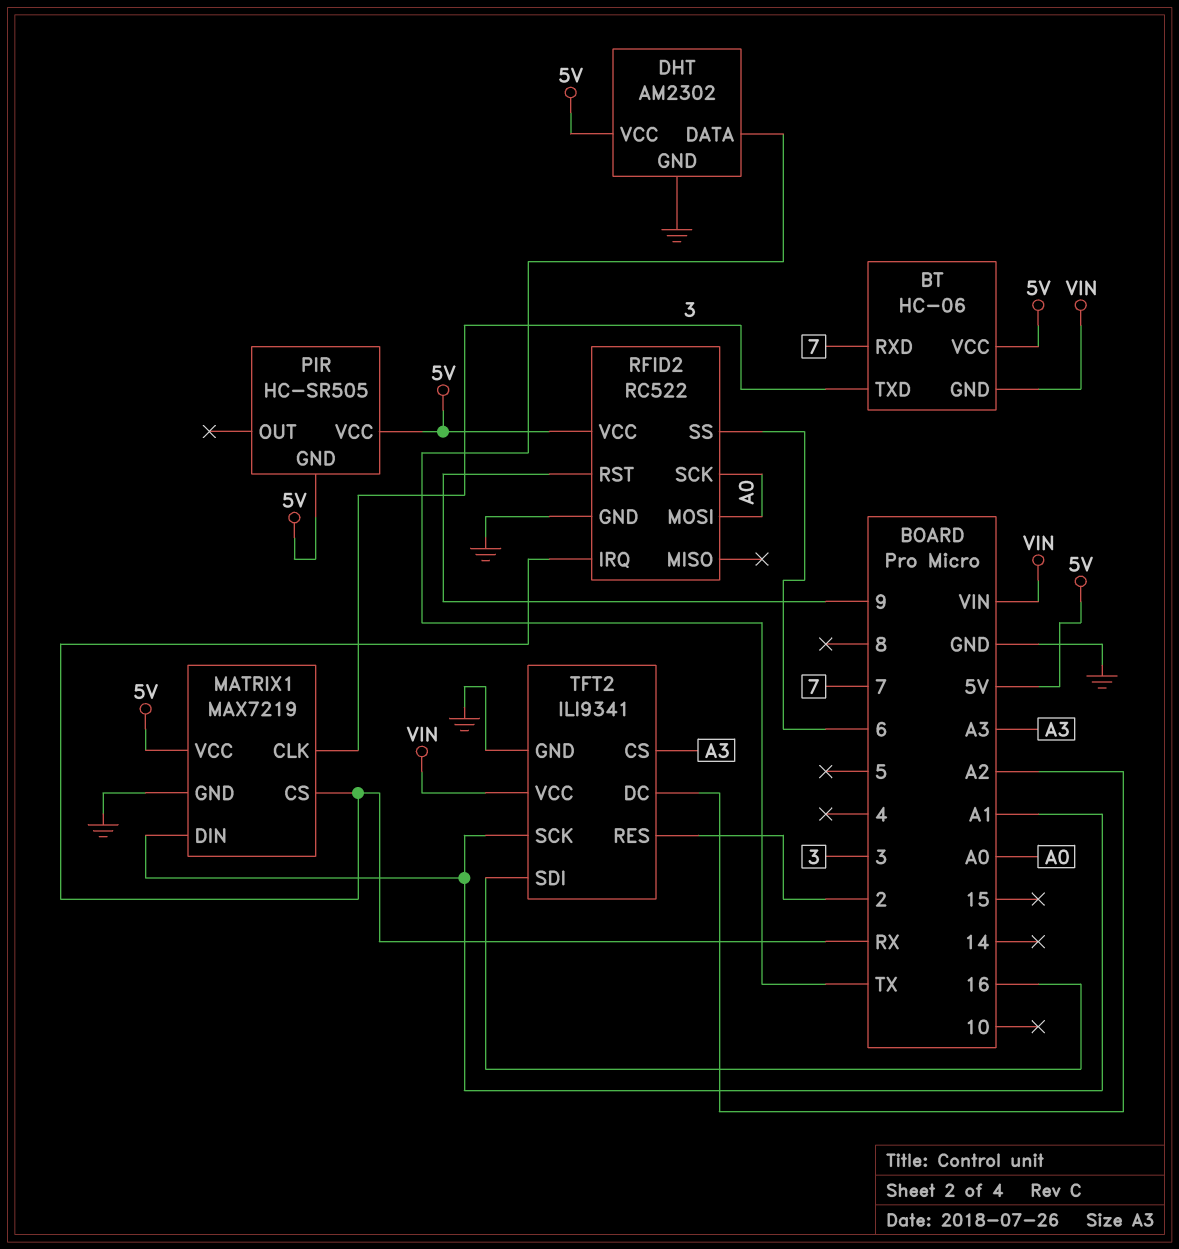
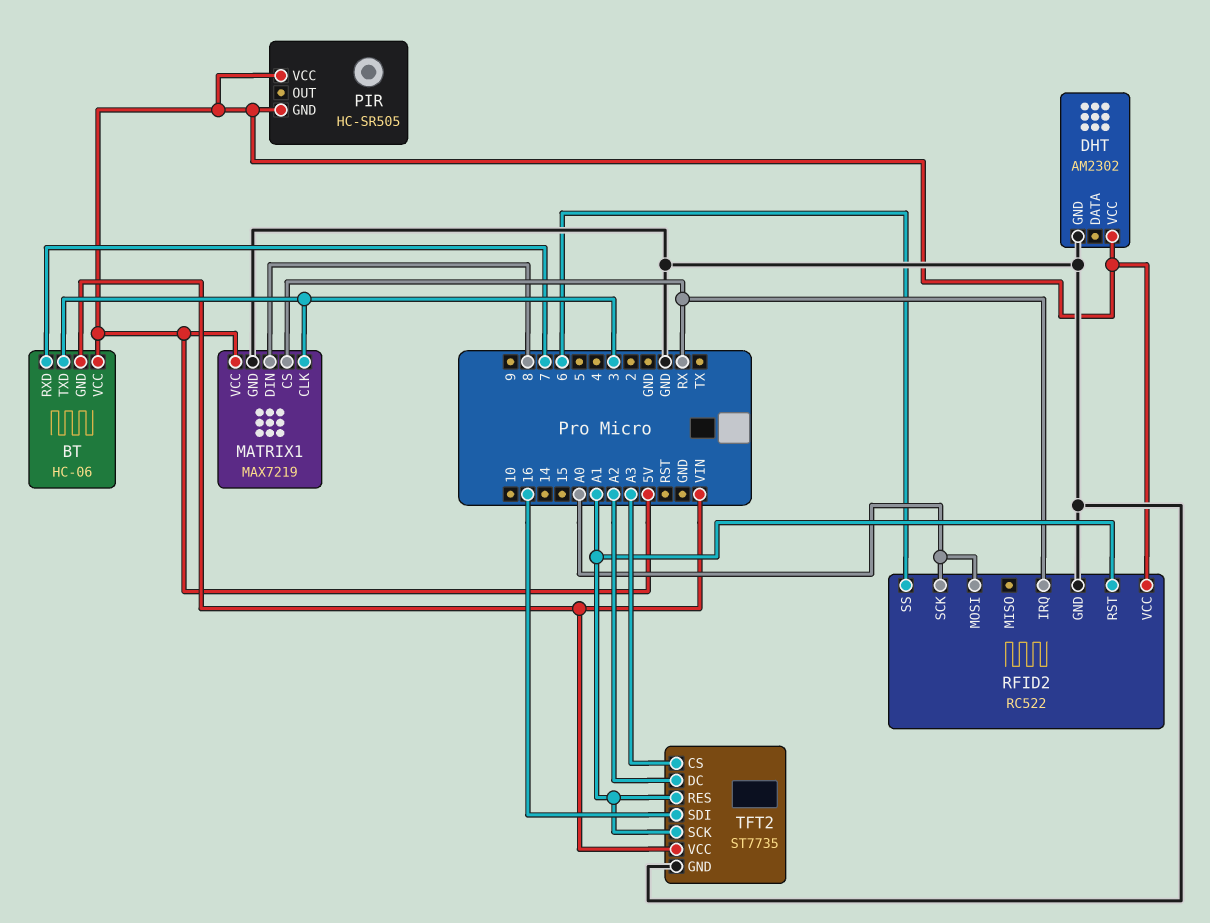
DHT pin DATA: TX -> none
MATRIX1 pin DIN: A1 -> 8
RFID2 pin RST: 9 -> A1
TFT2: ILI9341 -> ST7735
TFT2 pin RES: 2 -> A1

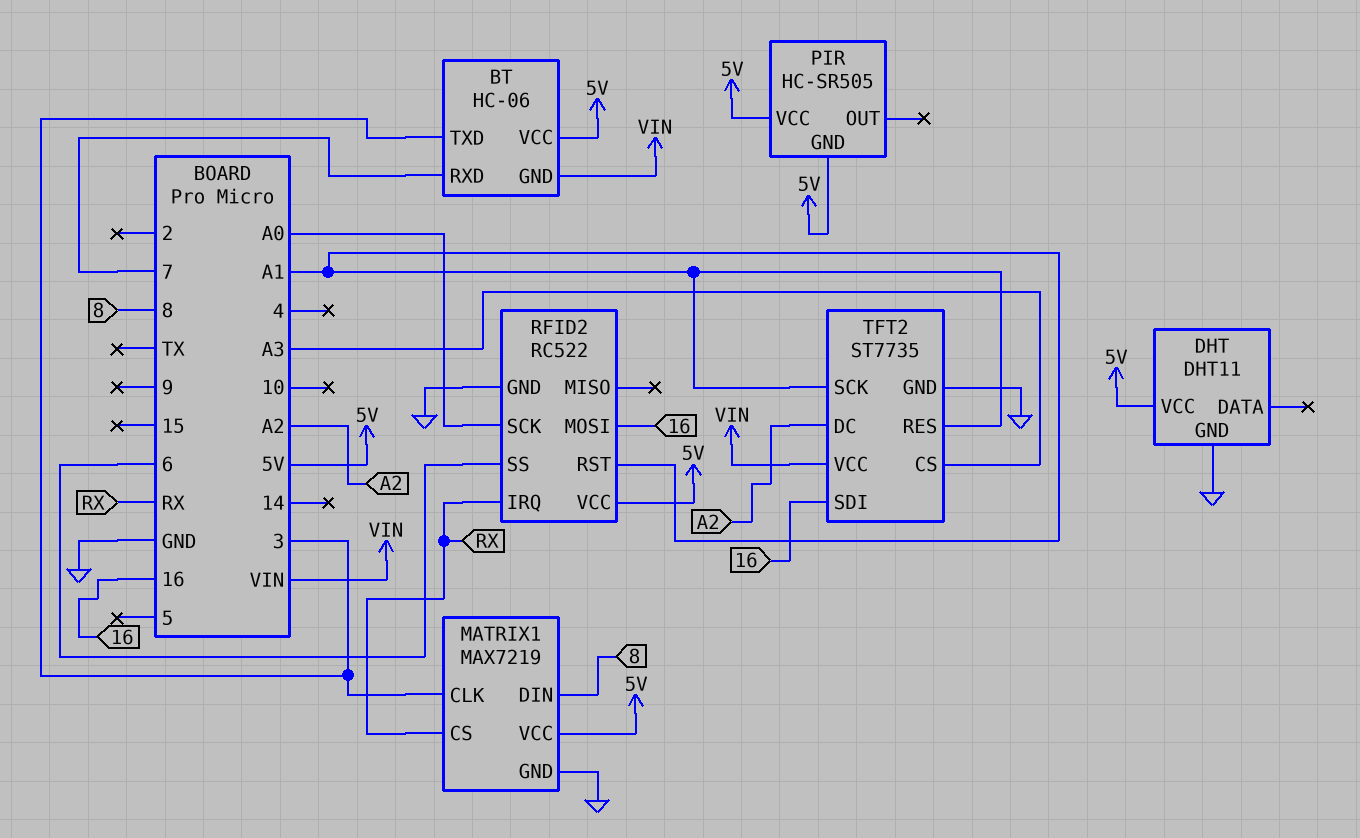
DHT: AM2302 -> DHT11
RFID2 pin MOSI: A0 -> 16

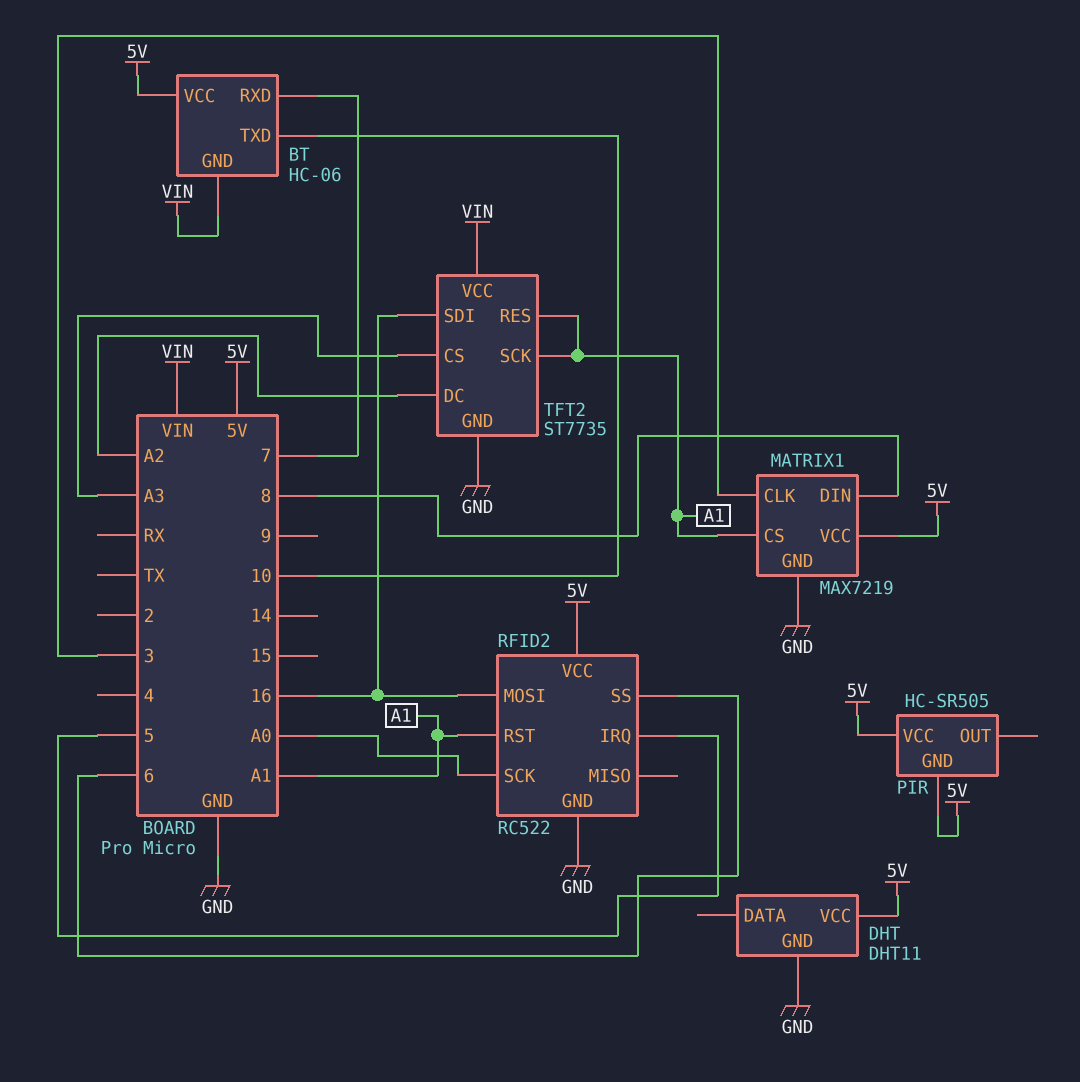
BT pin TXD: 3 -> 10
MATRIX1 pin CS: RX -> A1
RFID2 pin IRQ: RX -> 5

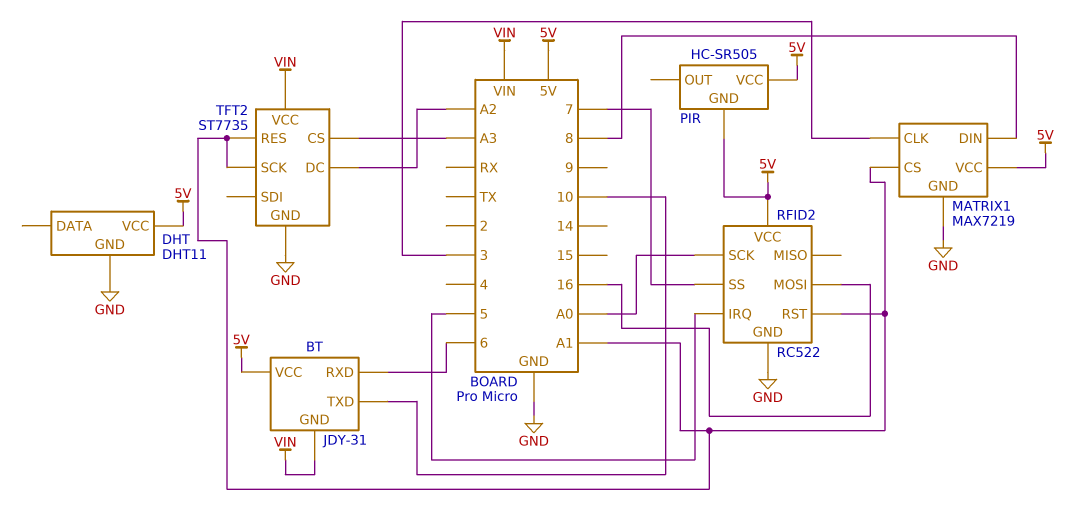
BT: HC-06 -> JDY-31
BT pin RXD: 7 -> 6
RFID2 pin SS: 6 -> 7
TFT2 pin SDI: 16 -> none

